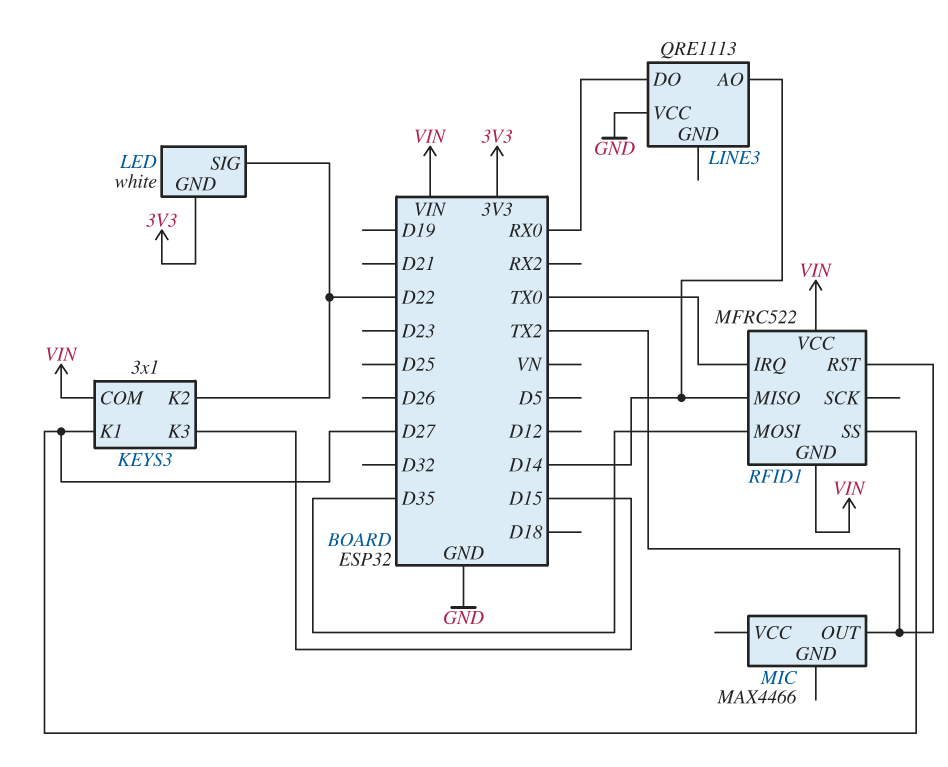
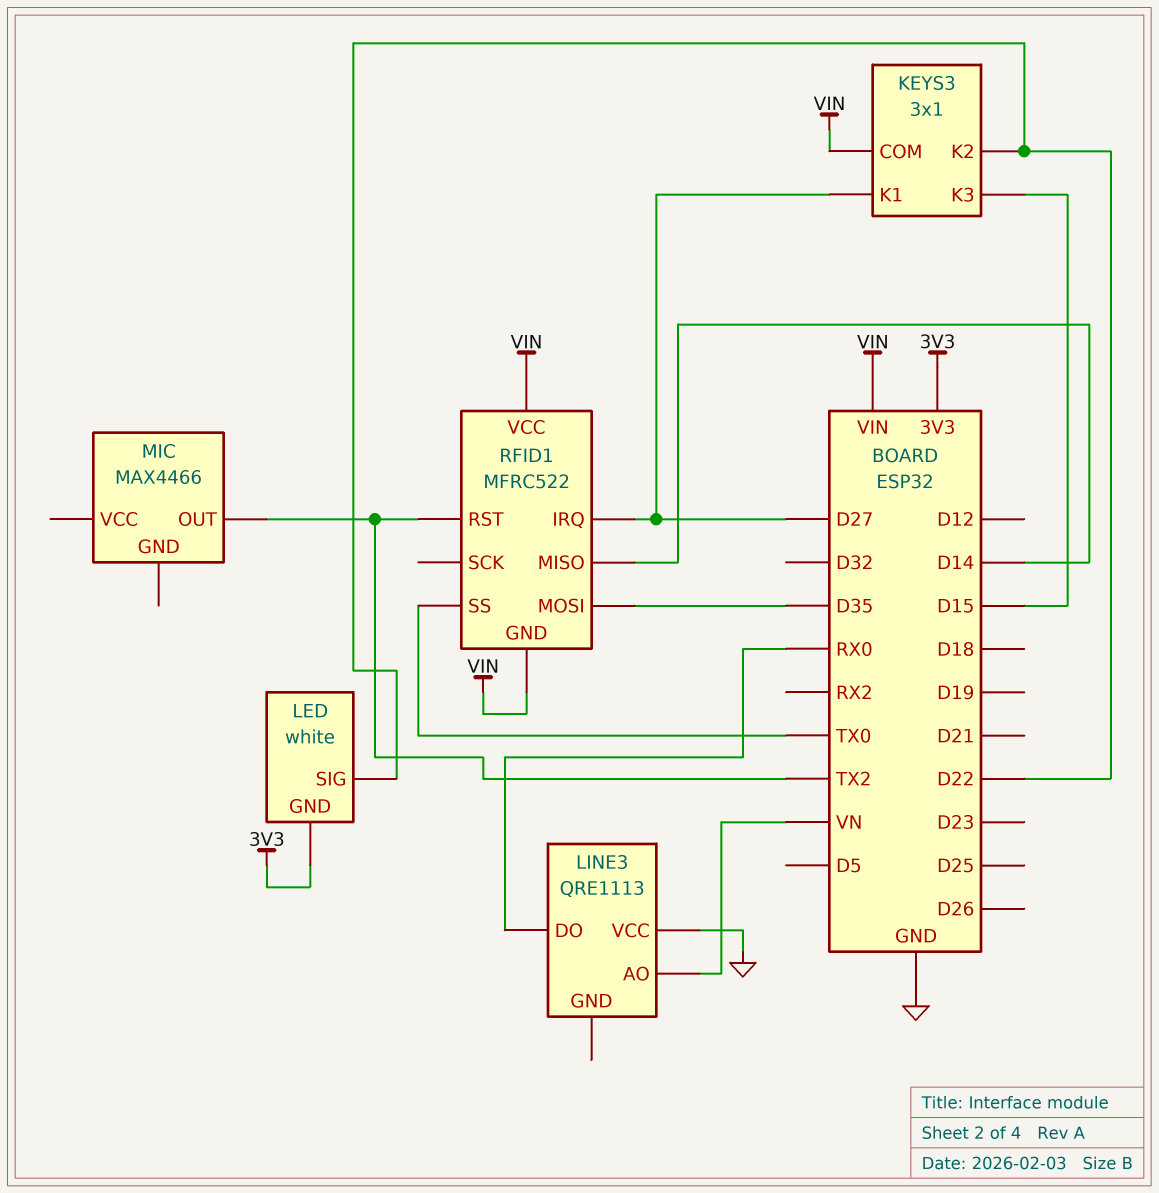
LINE3 pin AO: D14 -> VN
RFID1 pin IRQ: TX0 -> D27
RFID1 pin SS: D27 -> TX0

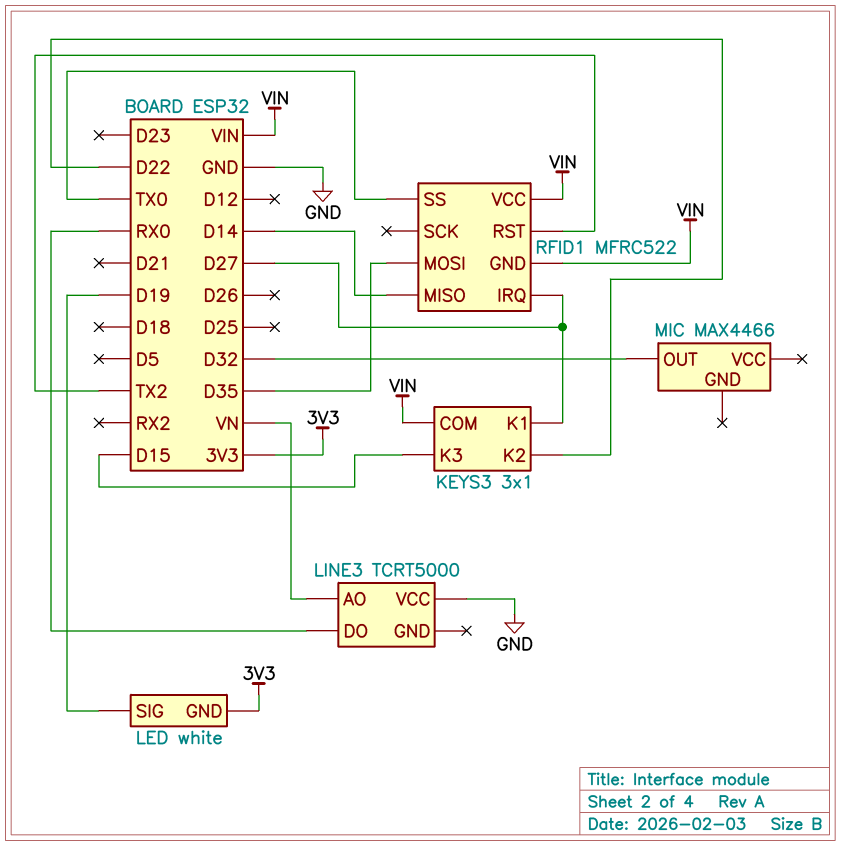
LED pin SIG: D22 -> D19
LINE3: QRE1113 -> TCRT5000
MIC pin OUT: TX2 -> D32

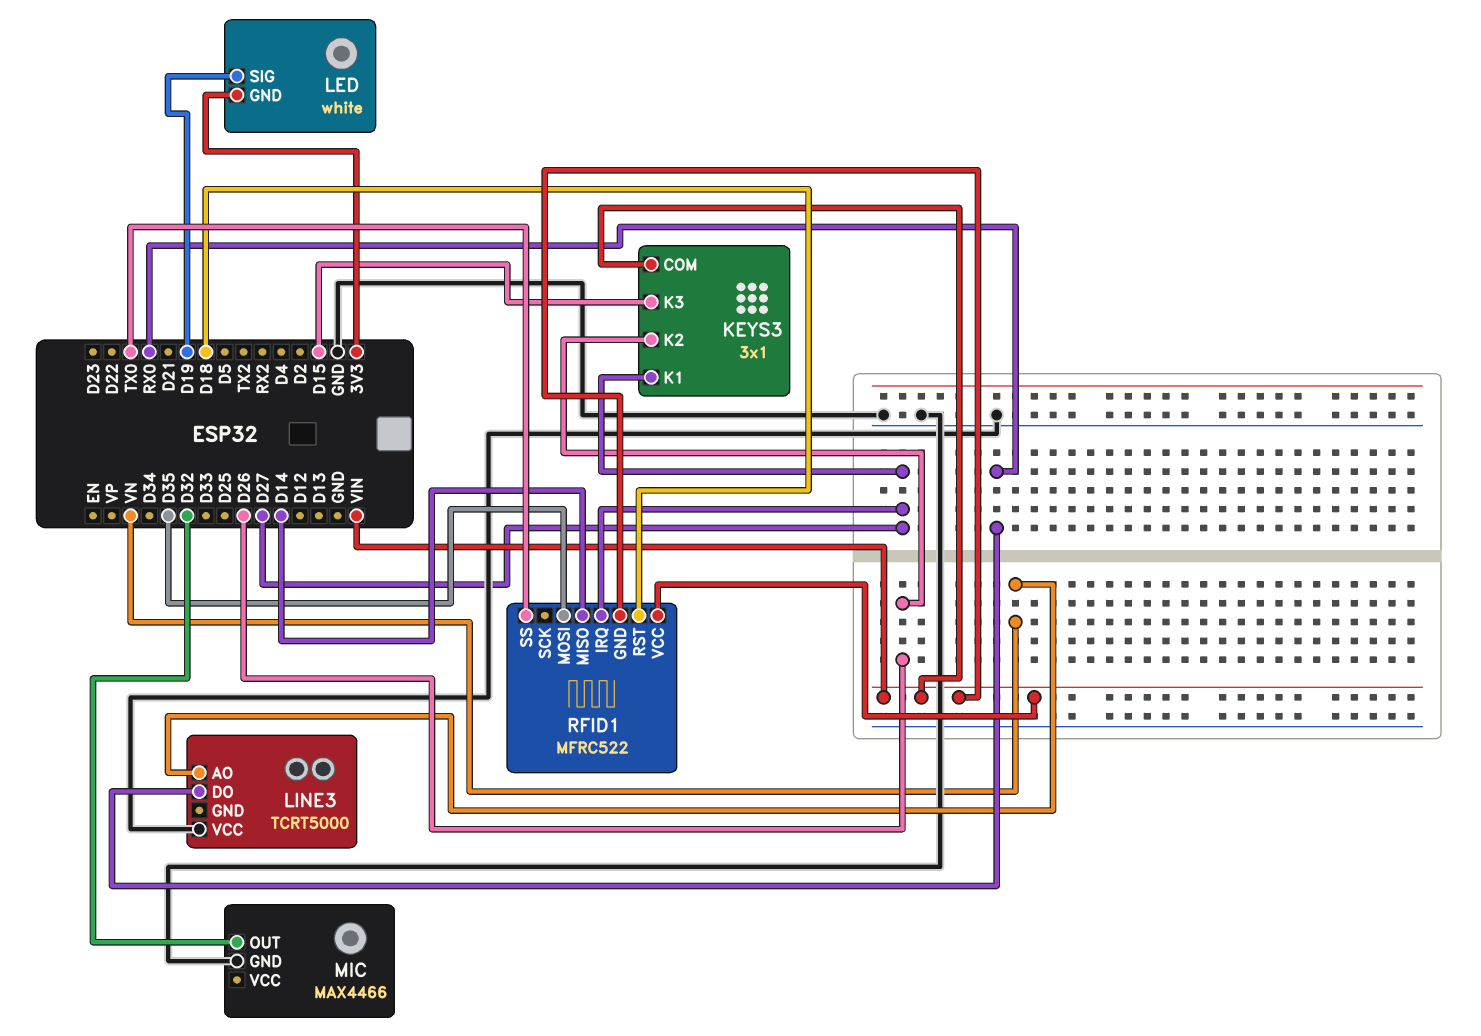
KEYS3 pin K2: D22 -> D26
MIC pin GND: none -> GND
RFID1 pin RST: TX2 -> D18

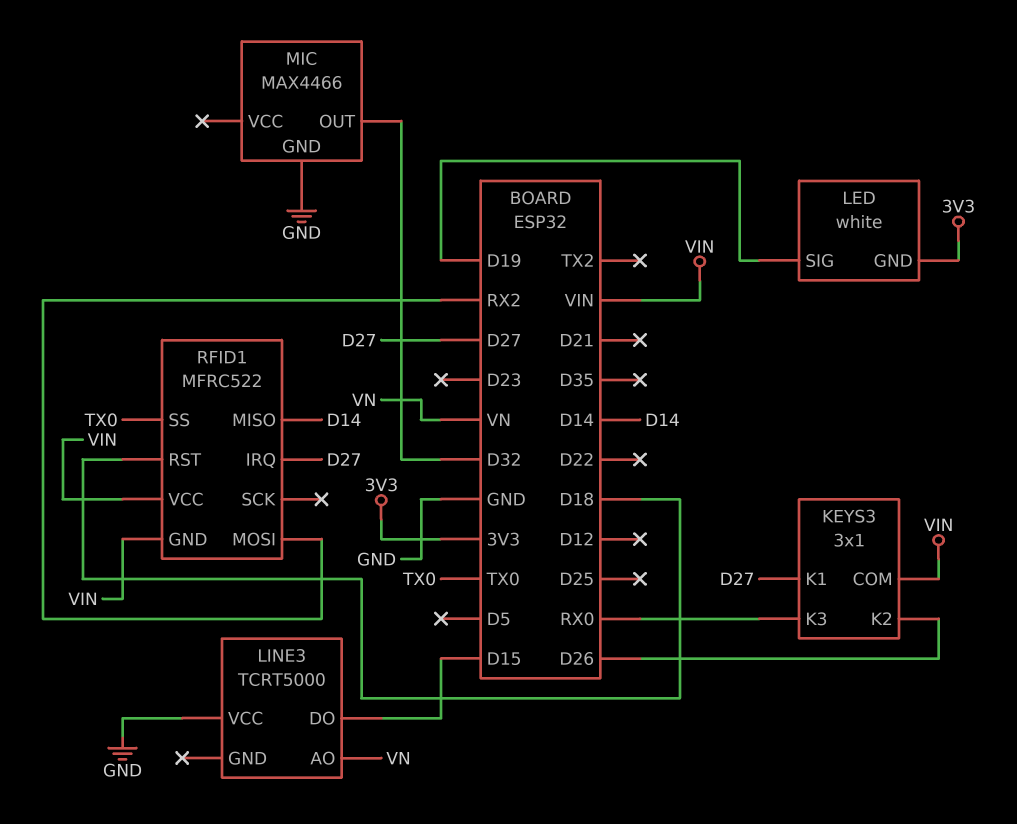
KEYS3 pin K3: D15 -> RX0
LINE3 pin DO: RX0 -> D15
RFID1 pin MOSI: D35 -> RX2

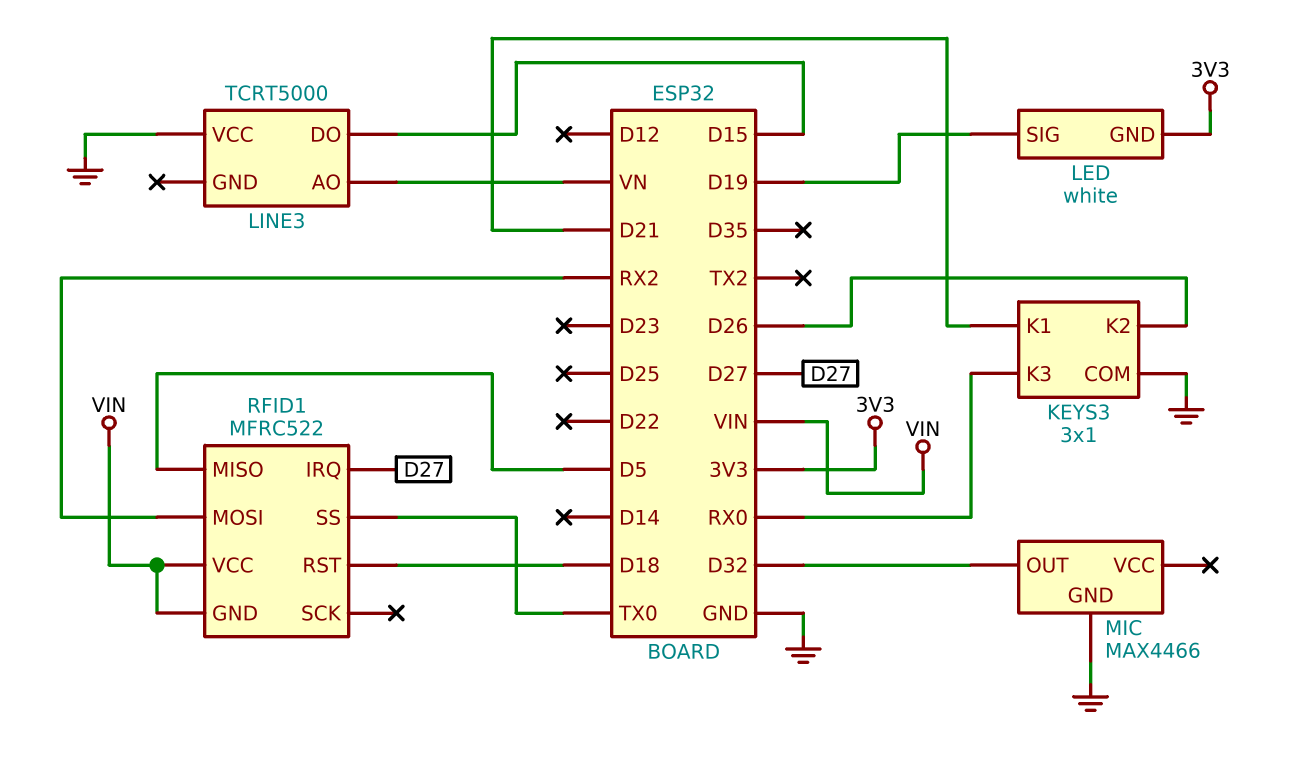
KEYS3 pin COM: VIN -> GND
KEYS3 pin K1: D27 -> D21
RFID1 pin MISO: D14 -> D5

